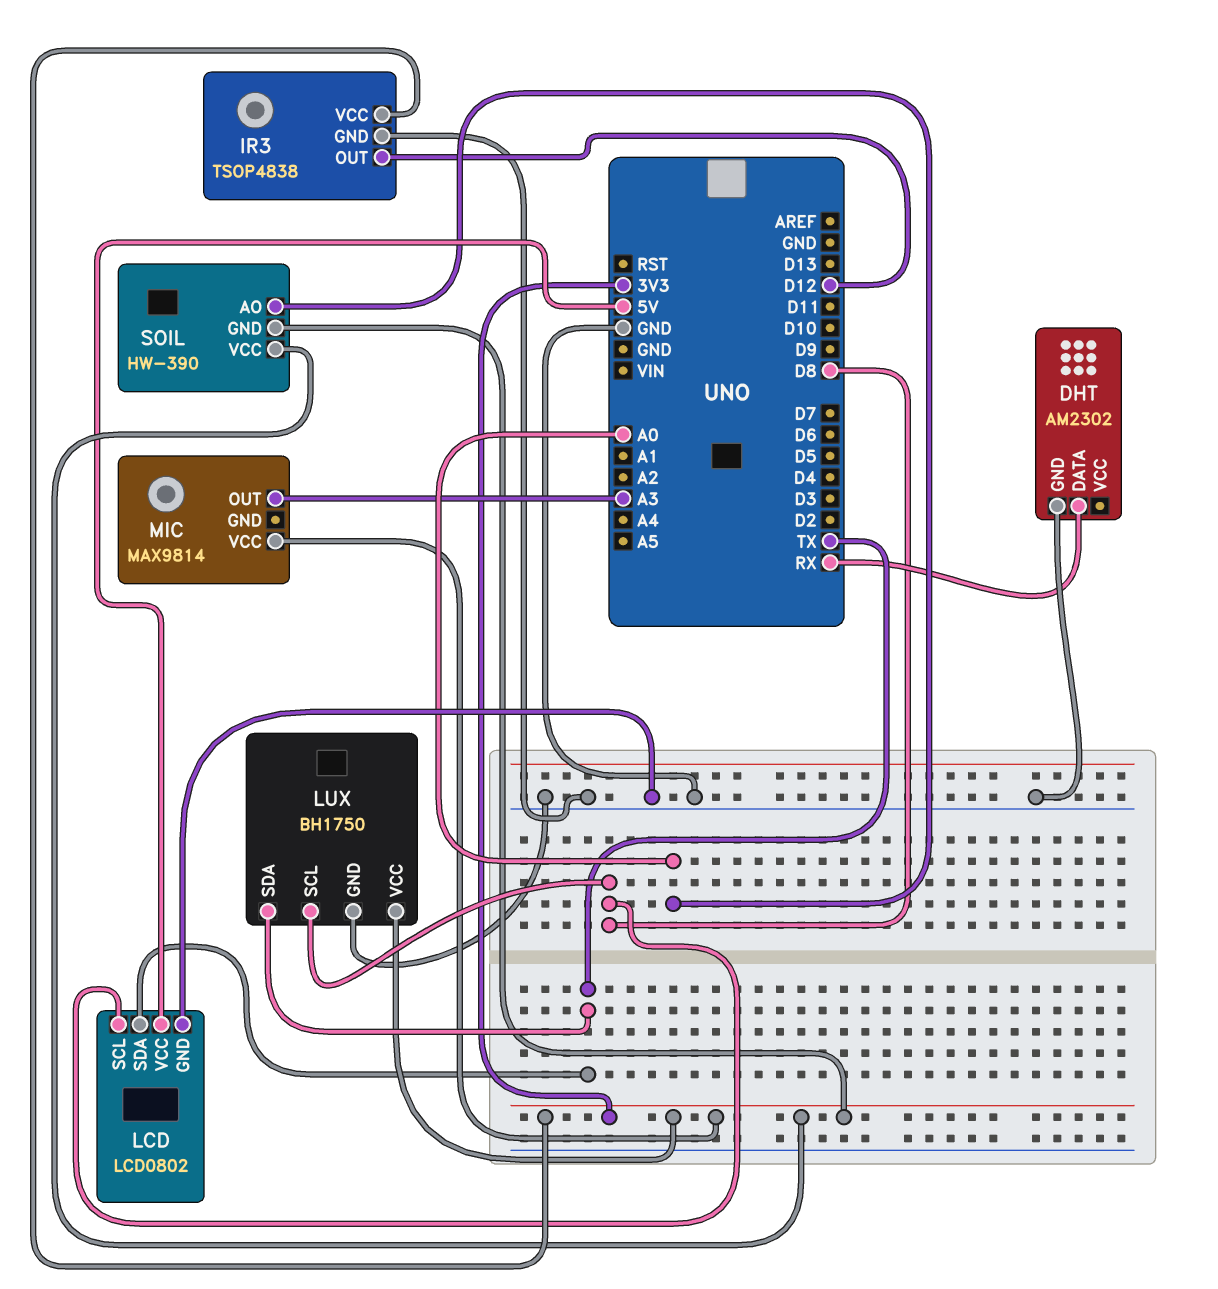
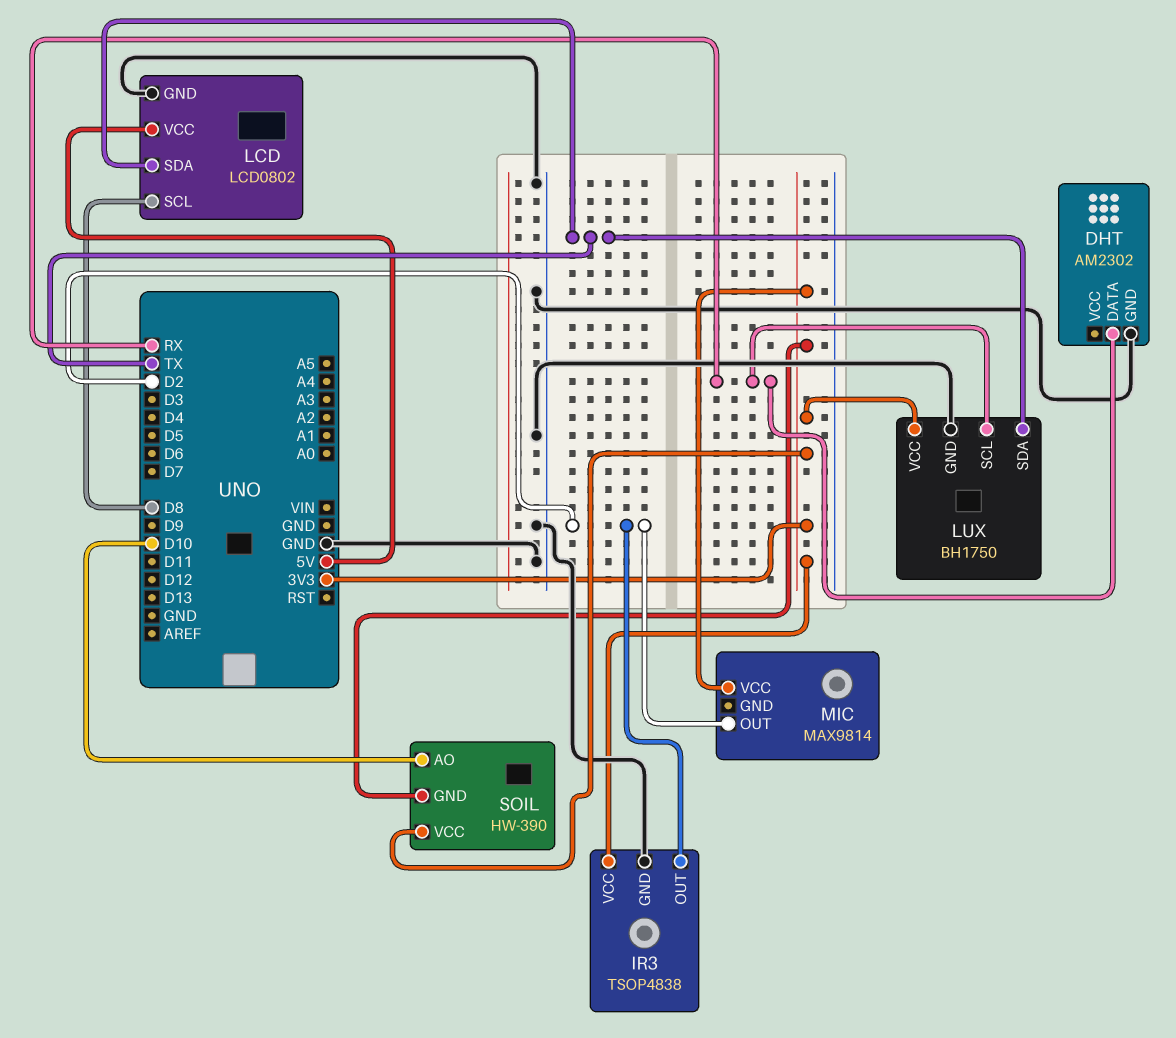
IR3 pin OUT: D12 -> D2
LUX pin SCL: D8 -> RX
MIC pin OUT: A3 -> D2
SOIL pin AO: A0 -> D10

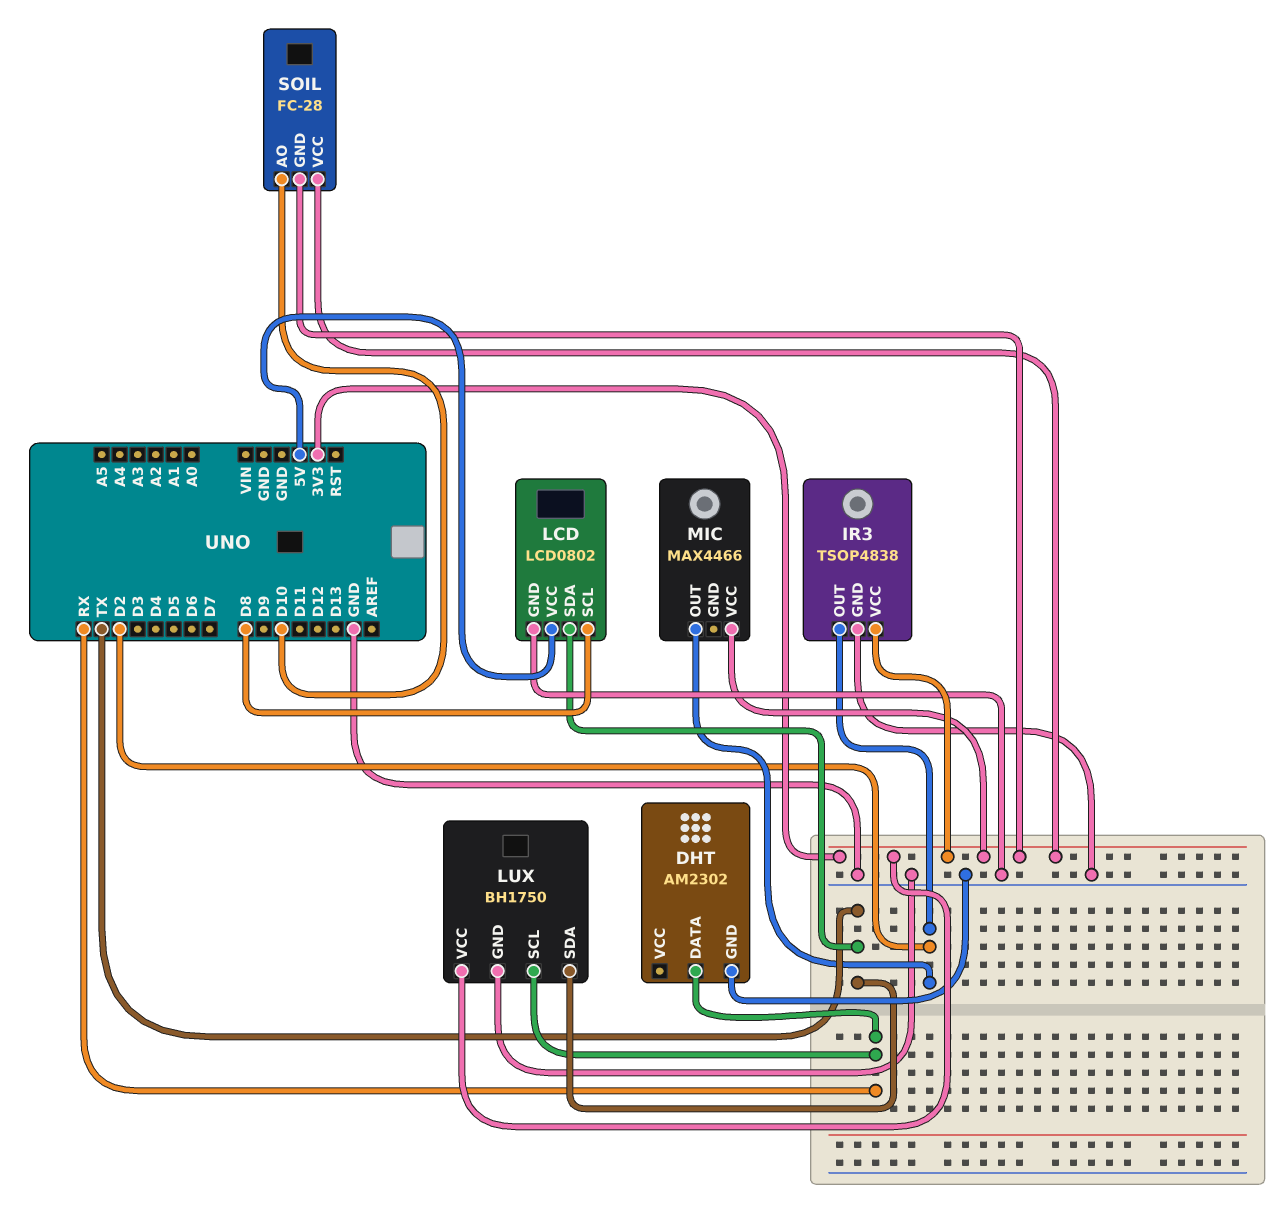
MIC: MAX9814 -> MAX4466
SOIL: HW-390 -> FC-28

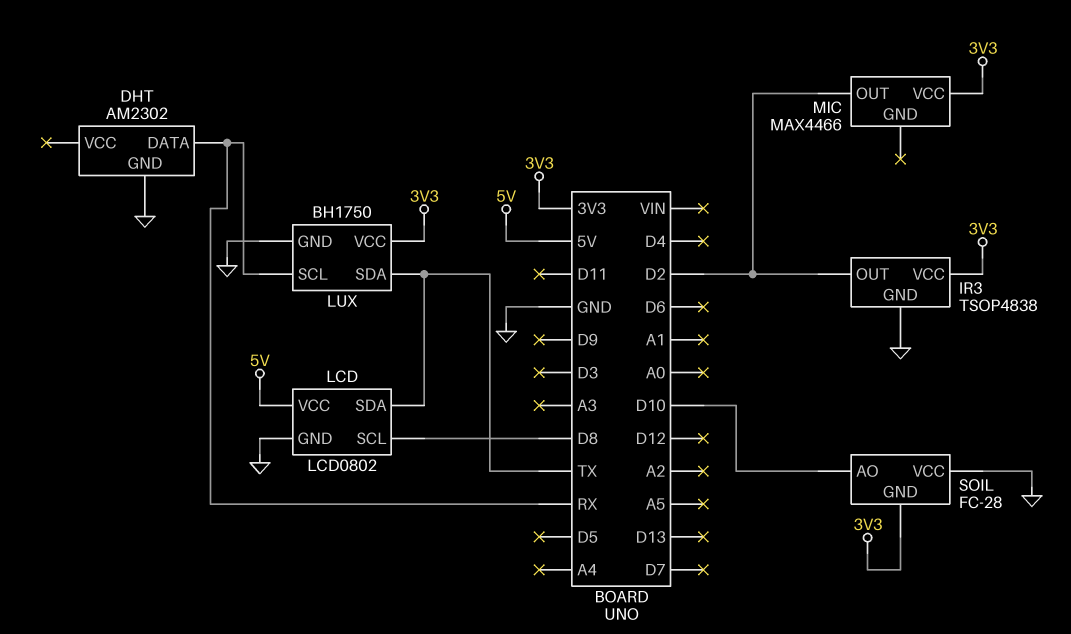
SOIL pin VCC: 3V3 -> GND

